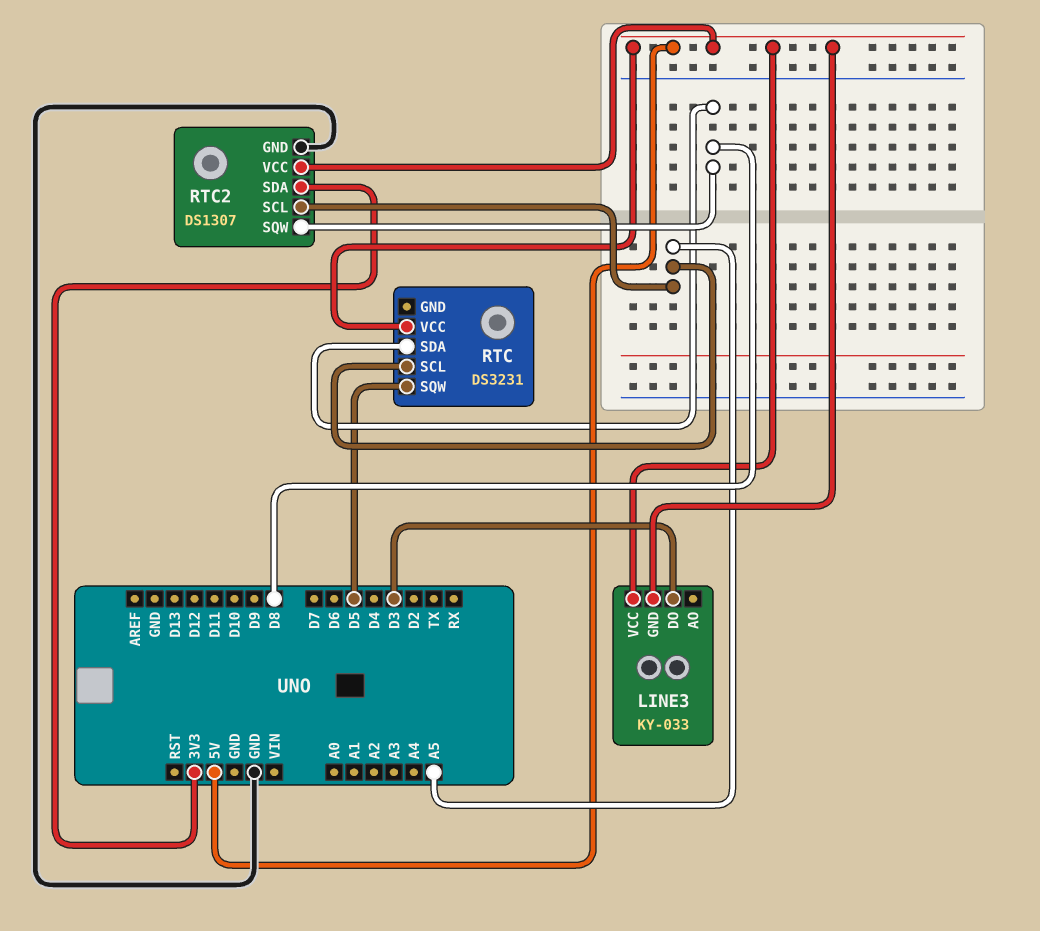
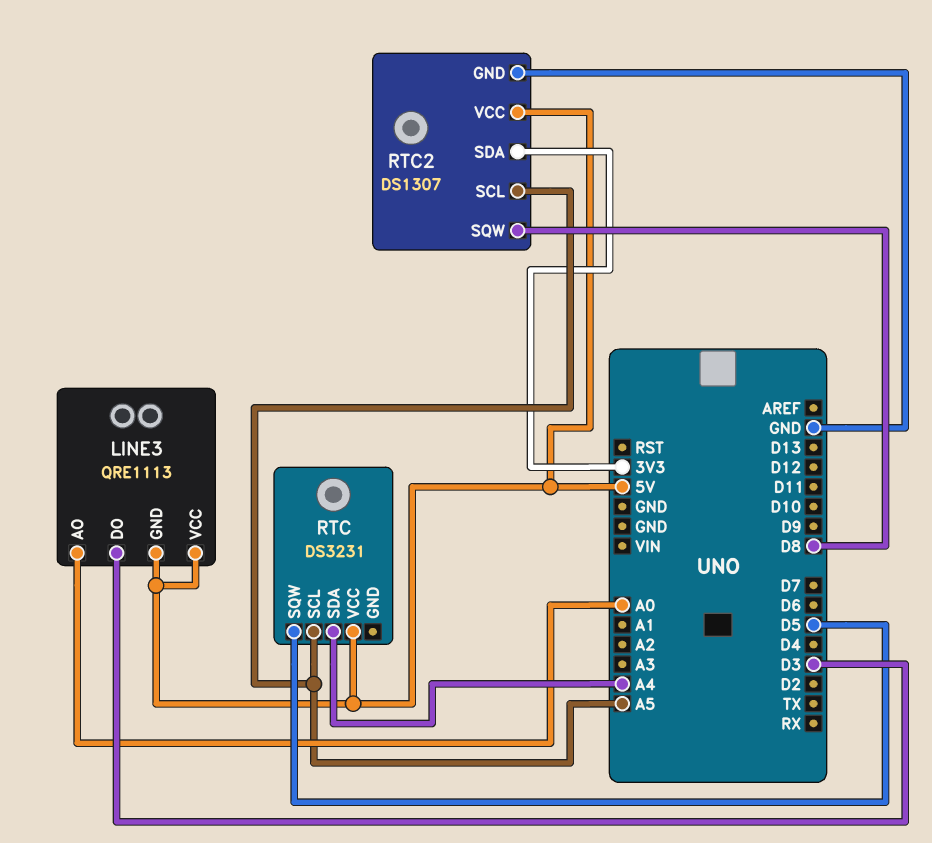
LINE3: KY-033 -> QRE1113
LINE3 pin AO: none -> A0
RTC pin SDA: D8 -> A4

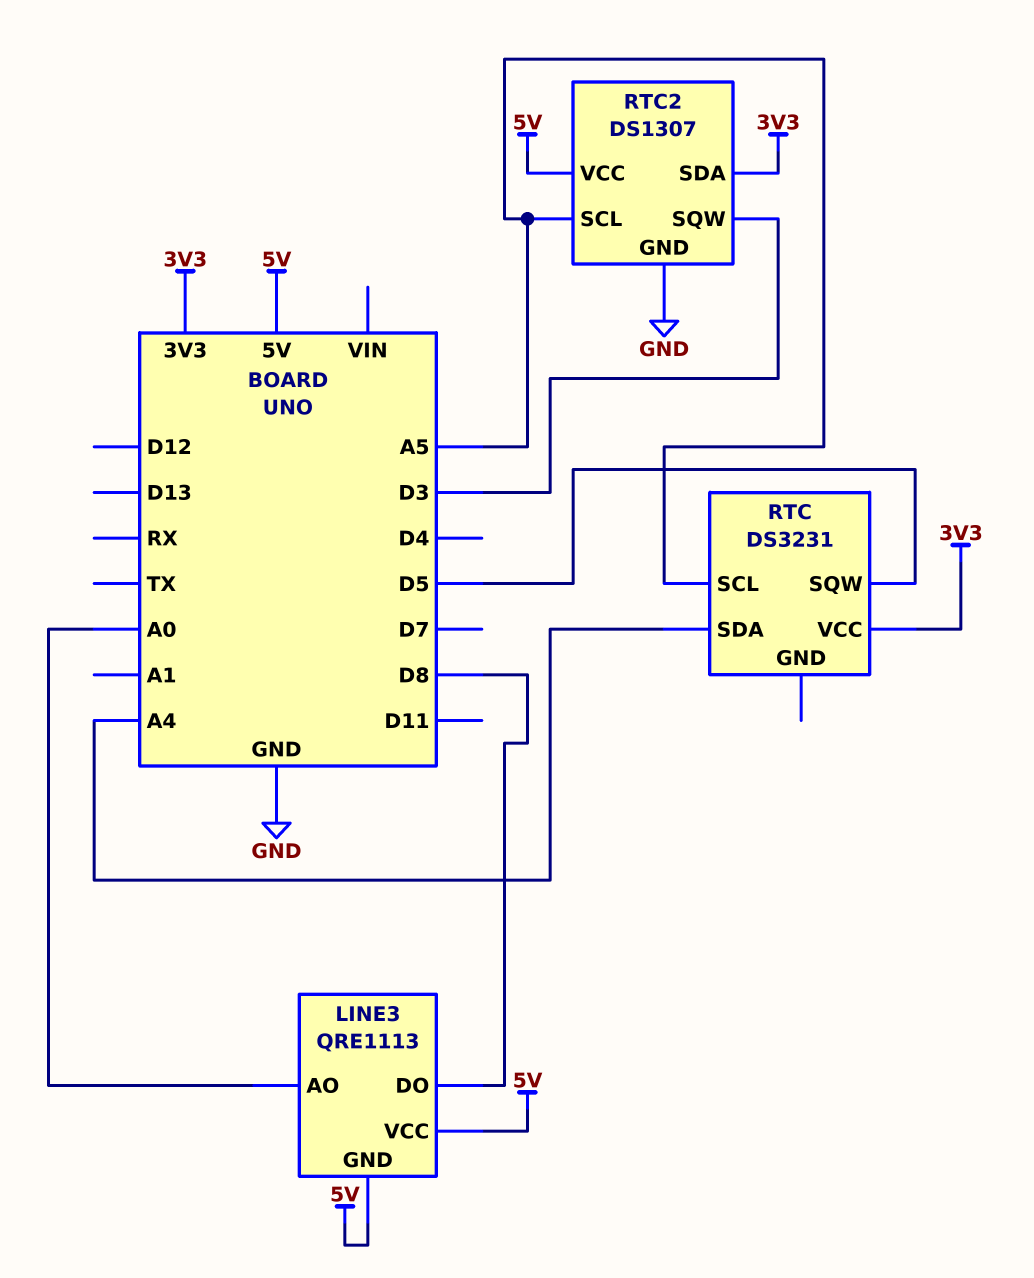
LINE3 pin DO: D3 -> D8
RTC pin VCC: 5V -> 3V3
RTC2 pin SQW: D8 -> D3

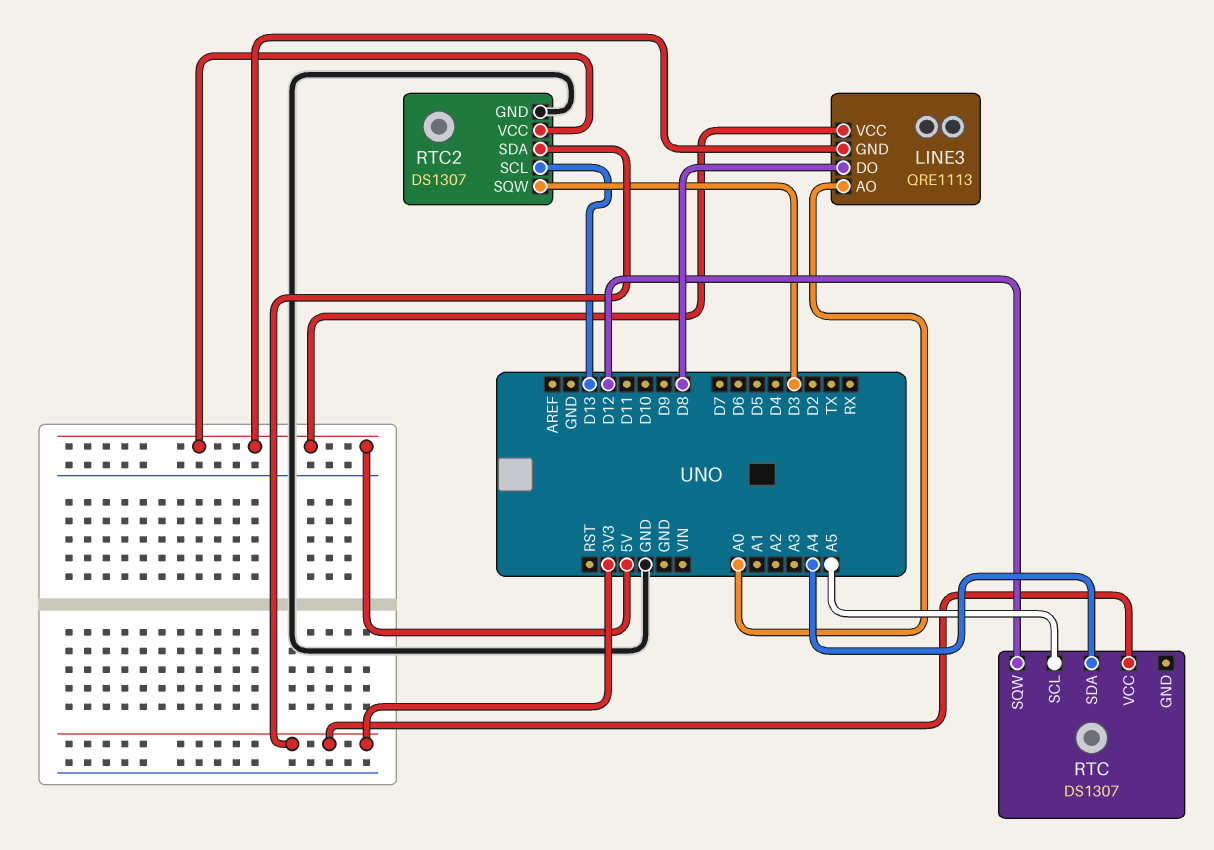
RTC: DS3231 -> DS1307
RTC pin SQW: D5 -> D12
RTC2 pin SCL: A5 -> D13

